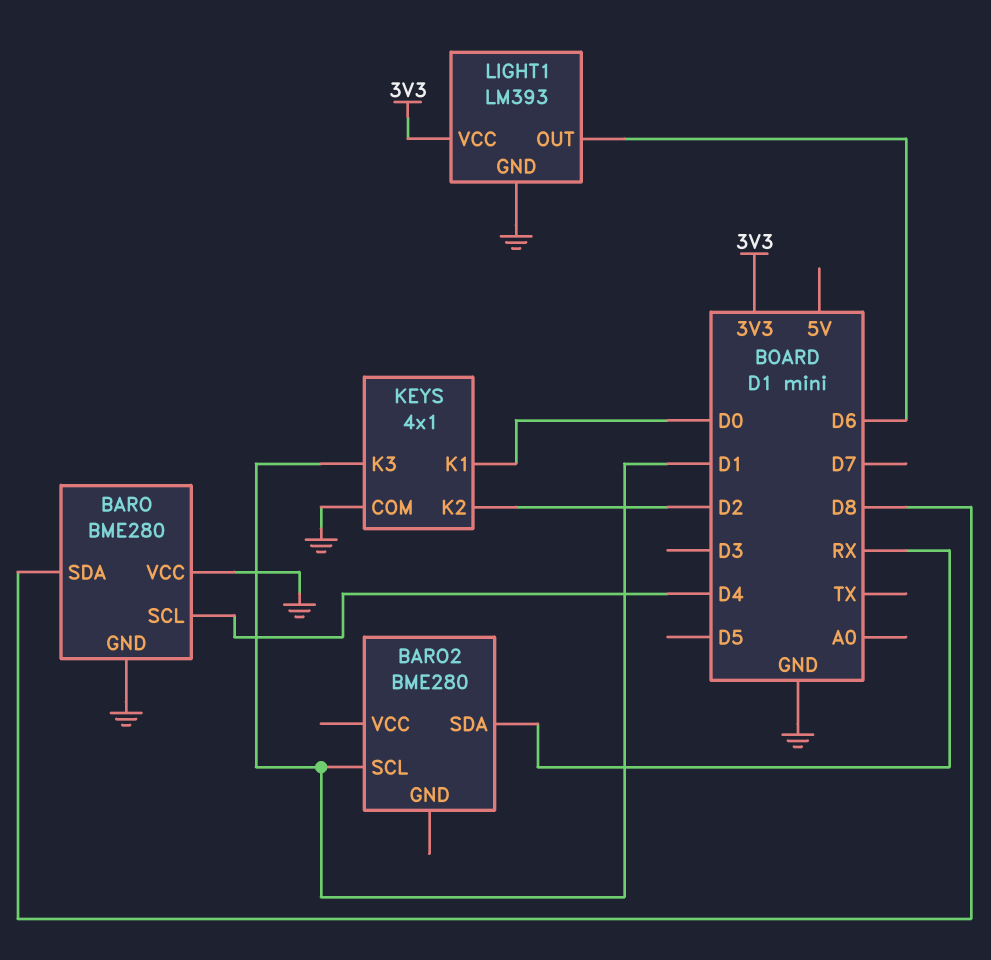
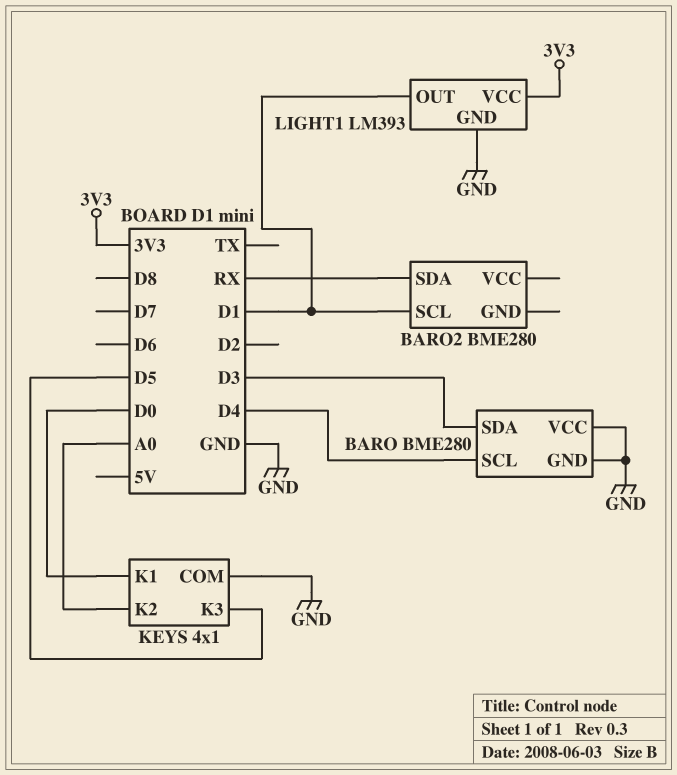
BARO pin SDA: D8 -> D3
KEYS pin K2: D2 -> A0
KEYS pin K3: D1 -> D5
LIGHT1 pin OUT: D6 -> D1

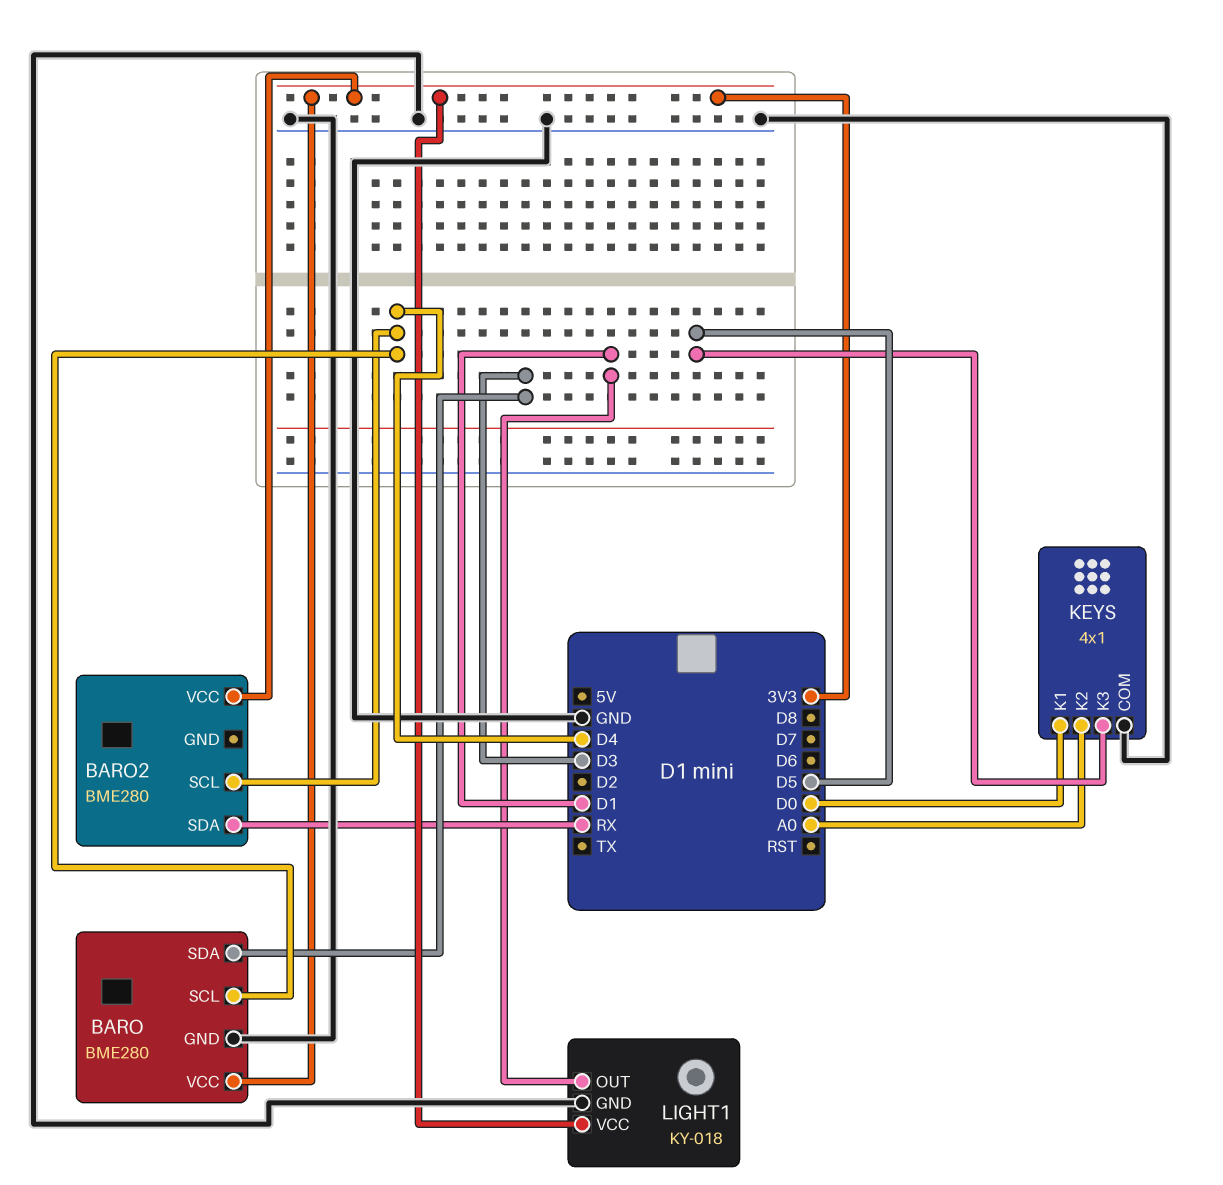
BARO pin VCC: GND -> 3V3
BARO2 pin SCL: D1 -> D4
BARO2 pin VCC: none -> 3V3
LIGHT1: LM393 -> KY-018

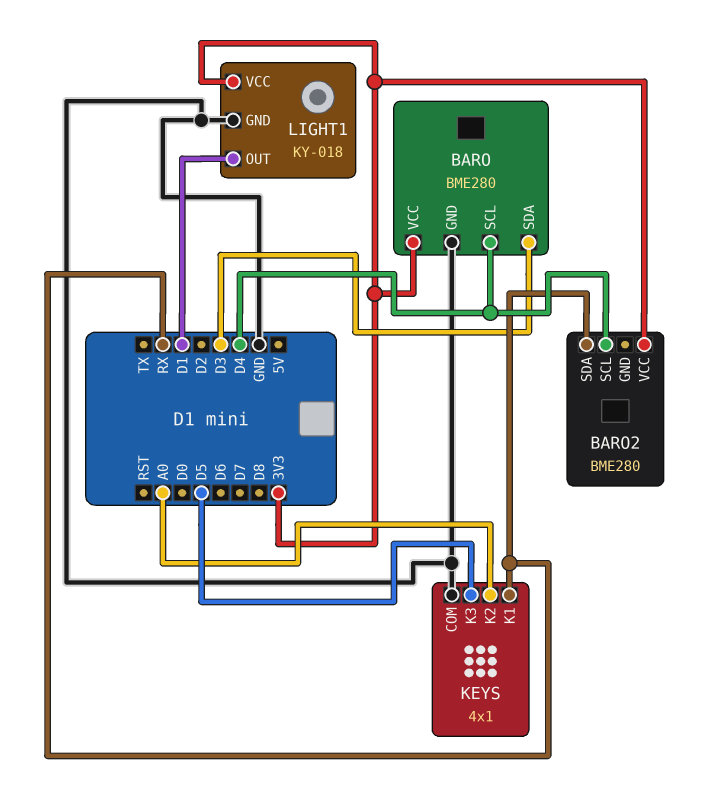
KEYS pin K1: D0 -> RX

